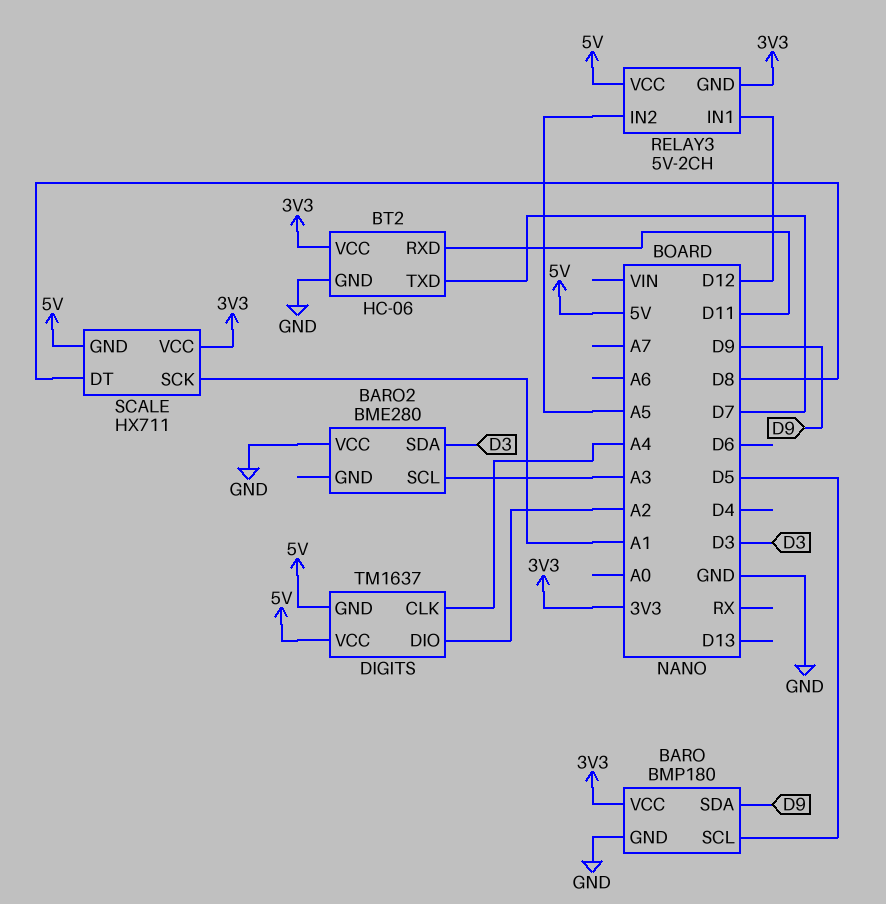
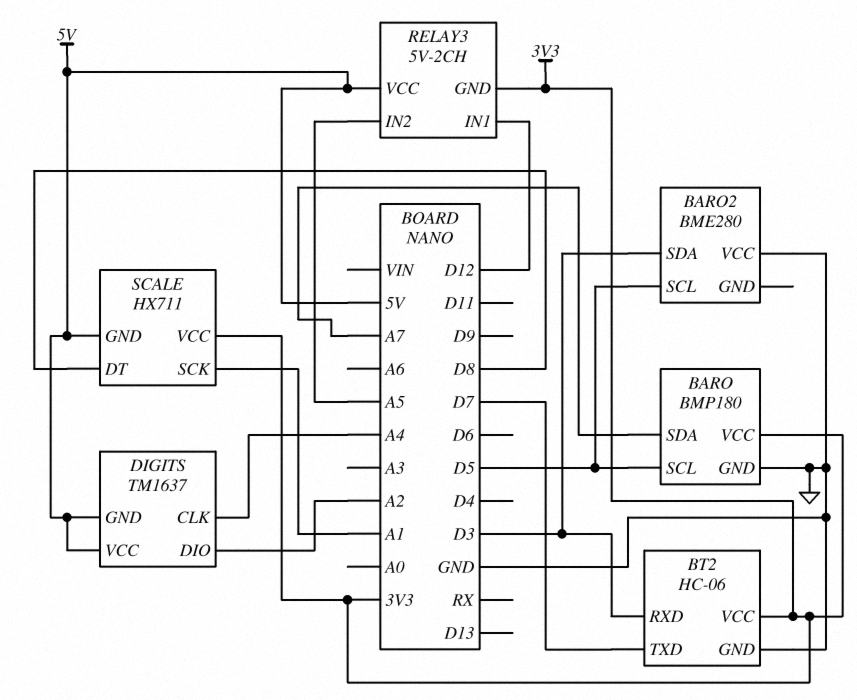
BARO pin SDA: D9 -> A7
BARO2 pin SCL: A3 -> D5
BT2 pin RXD: D11 -> D3

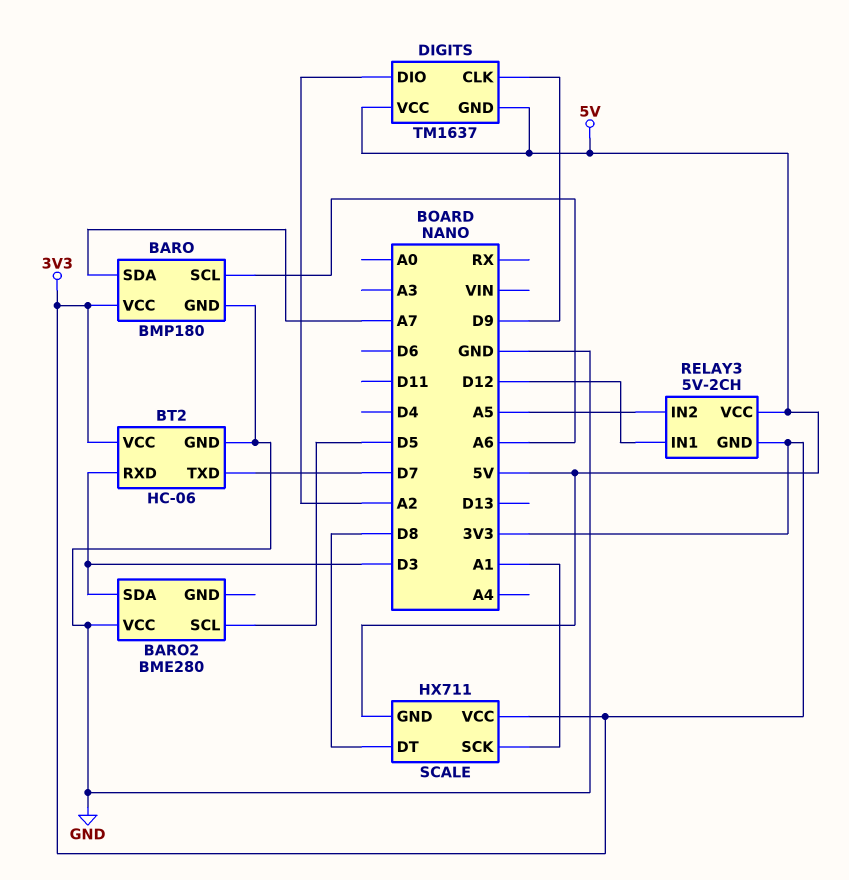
BARO pin SCL: D5 -> A6
DIGITS pin CLK: A4 -> D9

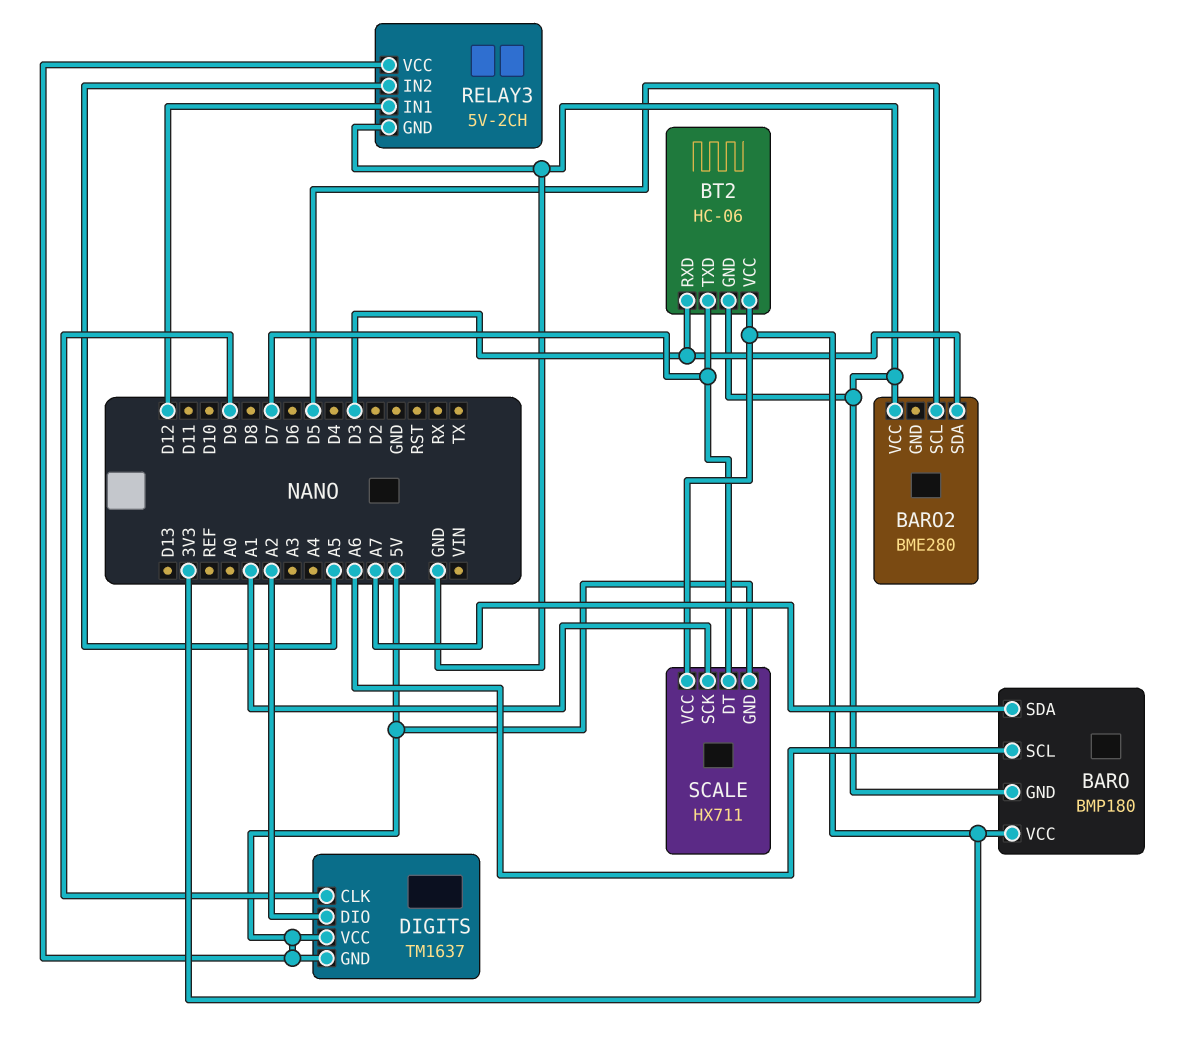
RELAY3 pin GND: 3V3 -> GND
SCALE pin DT: D8 -> D7

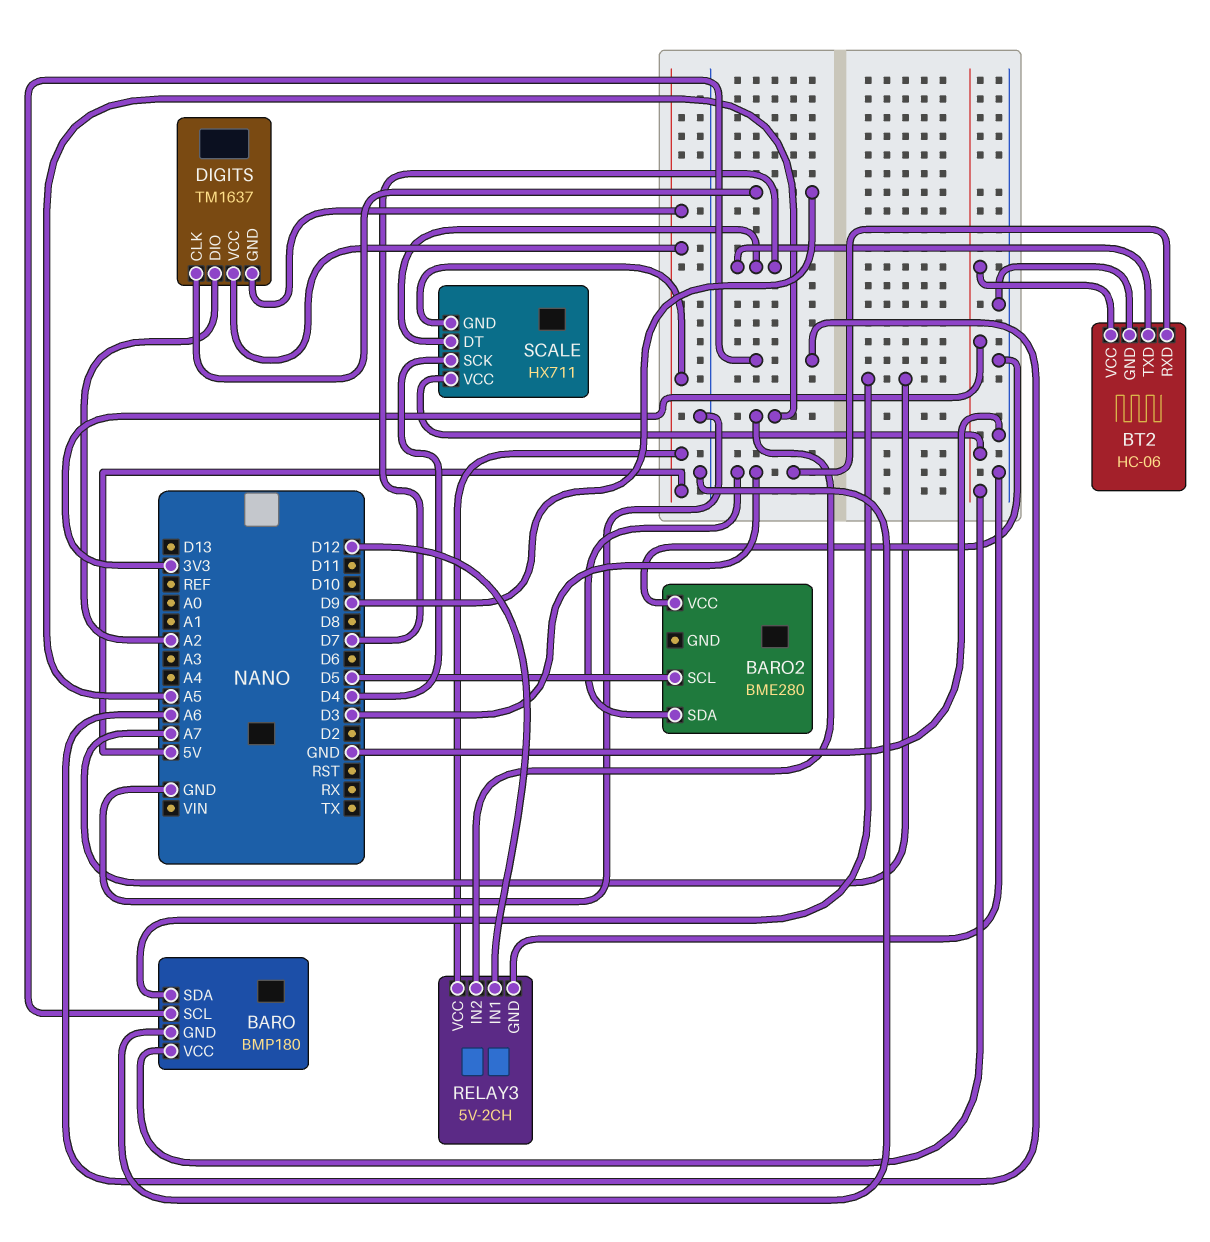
SCALE pin SCK: A1 -> D4

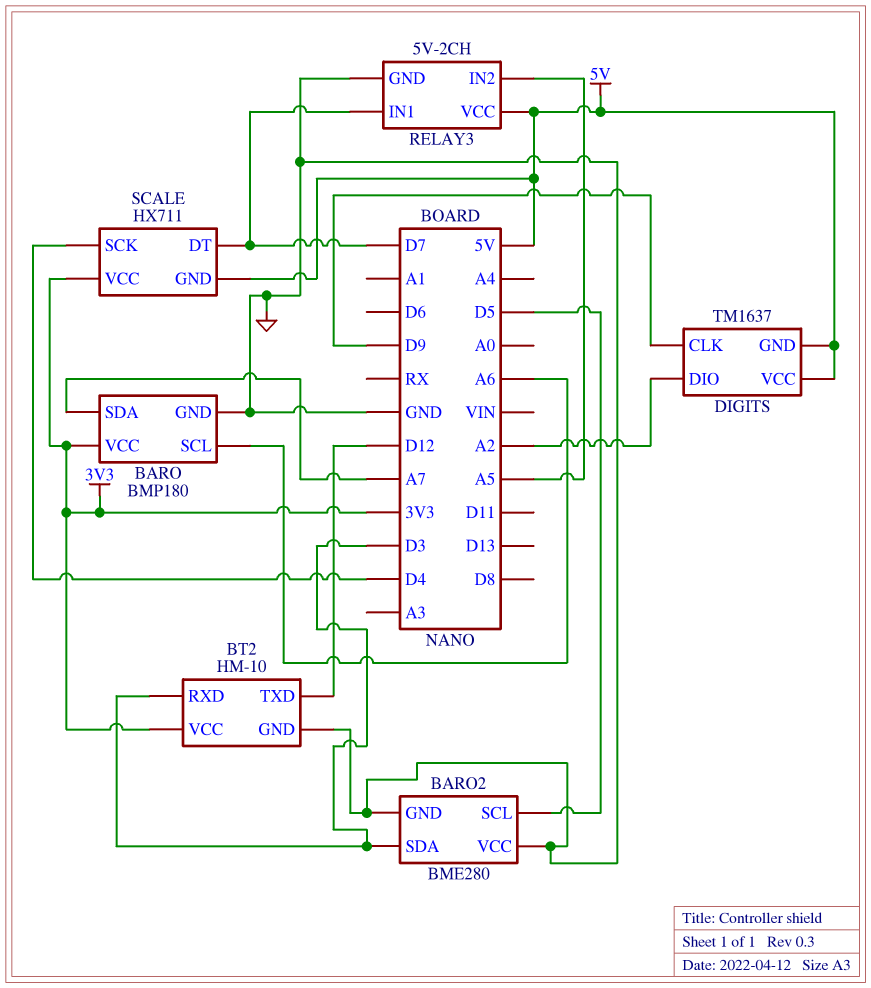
BARO2 pin GND: none -> GND
BT2: HC-06 -> HM-10
BT2 pin TXD: D7 -> D12
RELAY3 pin IN1: D12 -> D7

